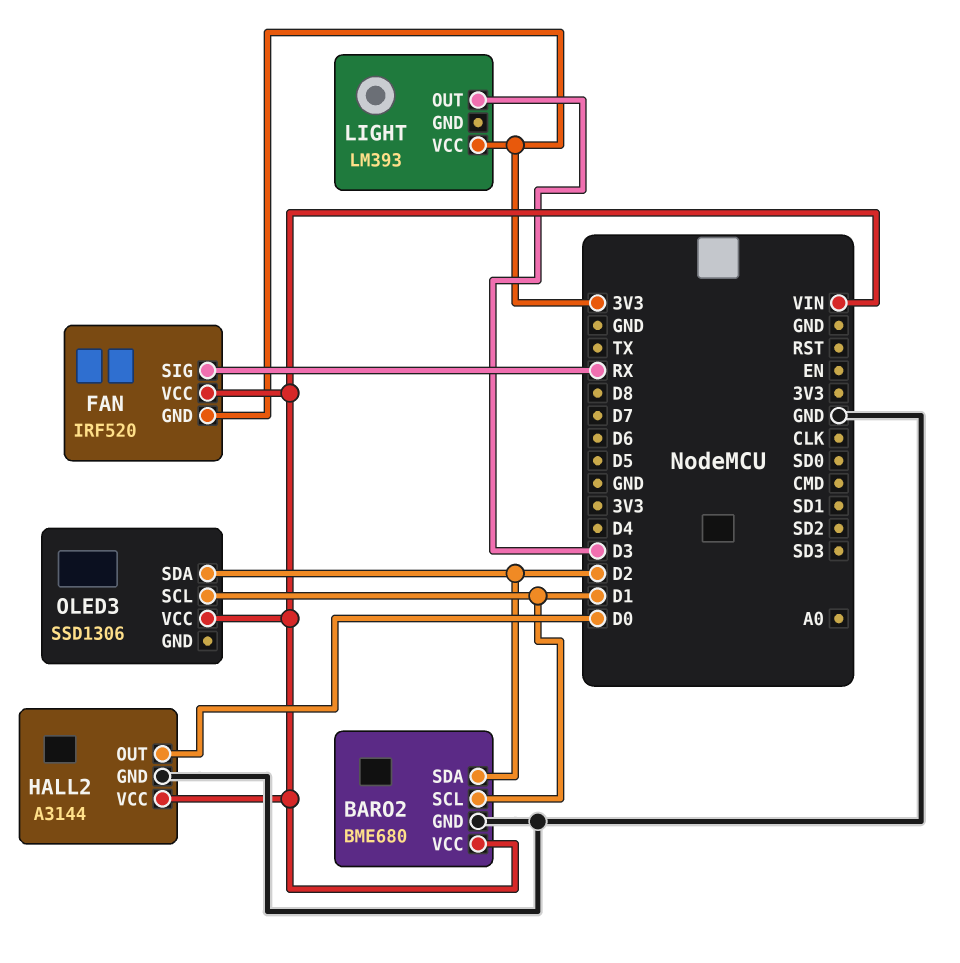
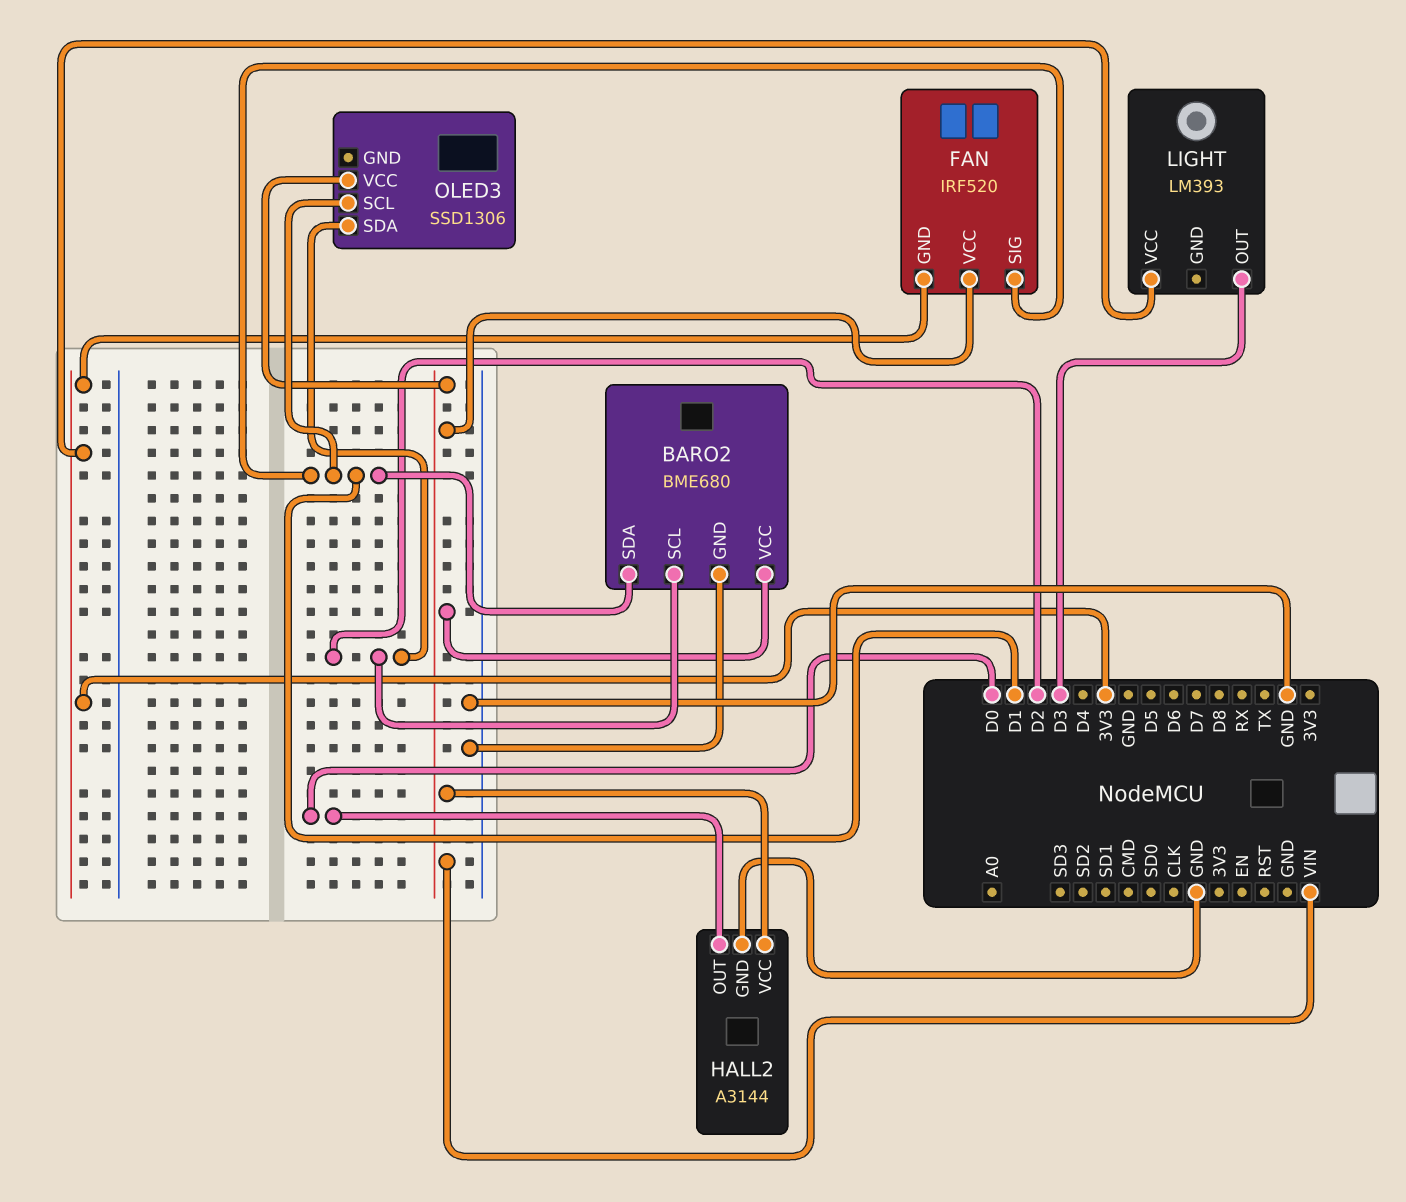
BARO2 pin SCL: D1 -> D2
BARO2 pin SDA: D2 -> D1
FAN pin SIG: RX -> D1

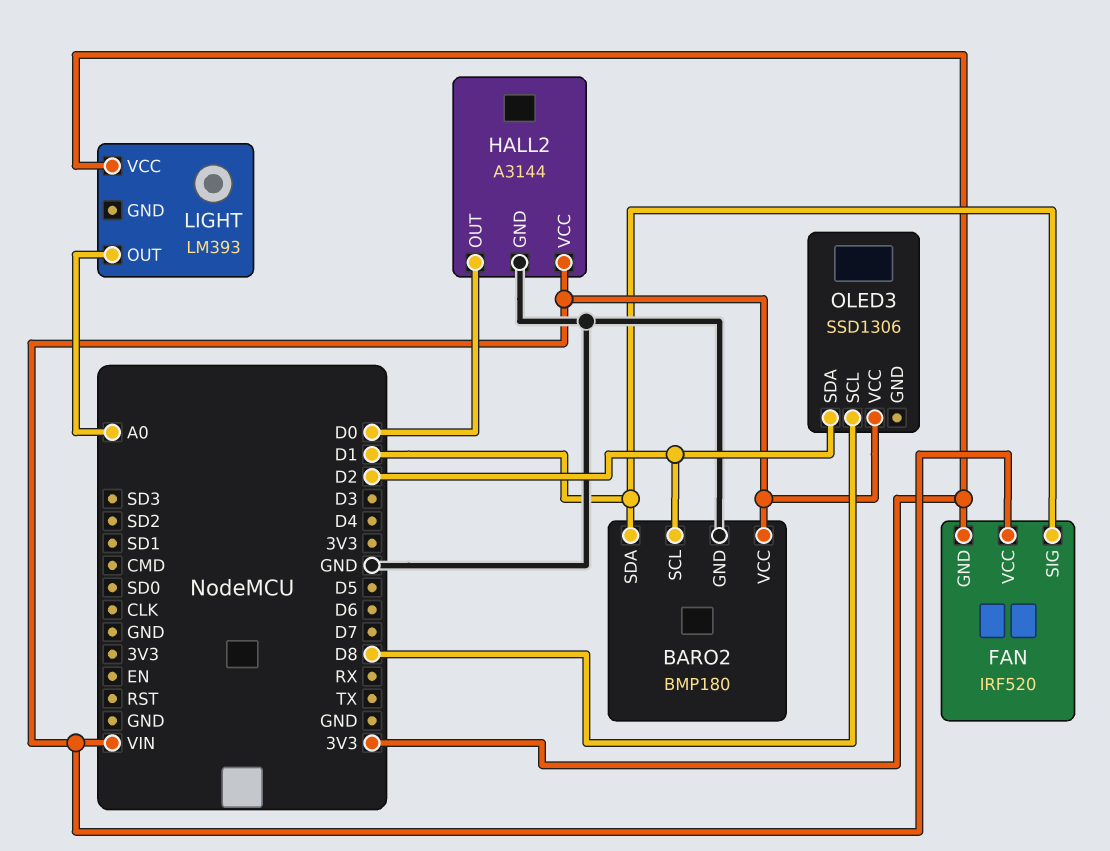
BARO2: BME680 -> BMP180
LIGHT pin OUT: D3 -> A0
OLED3 pin SCL: D1 -> D8

